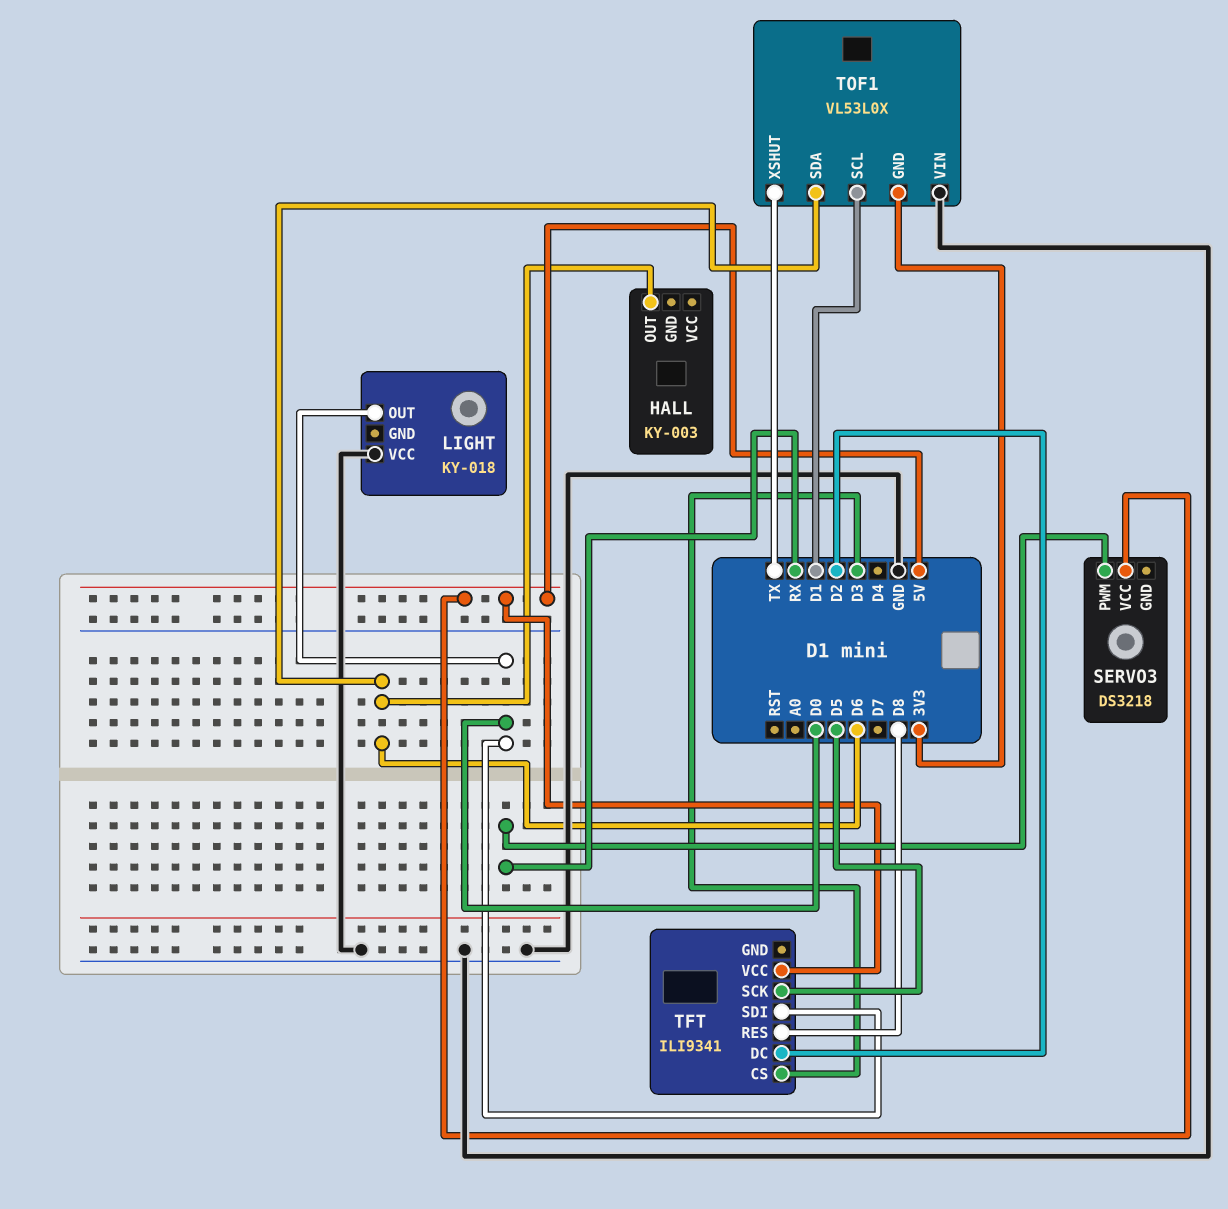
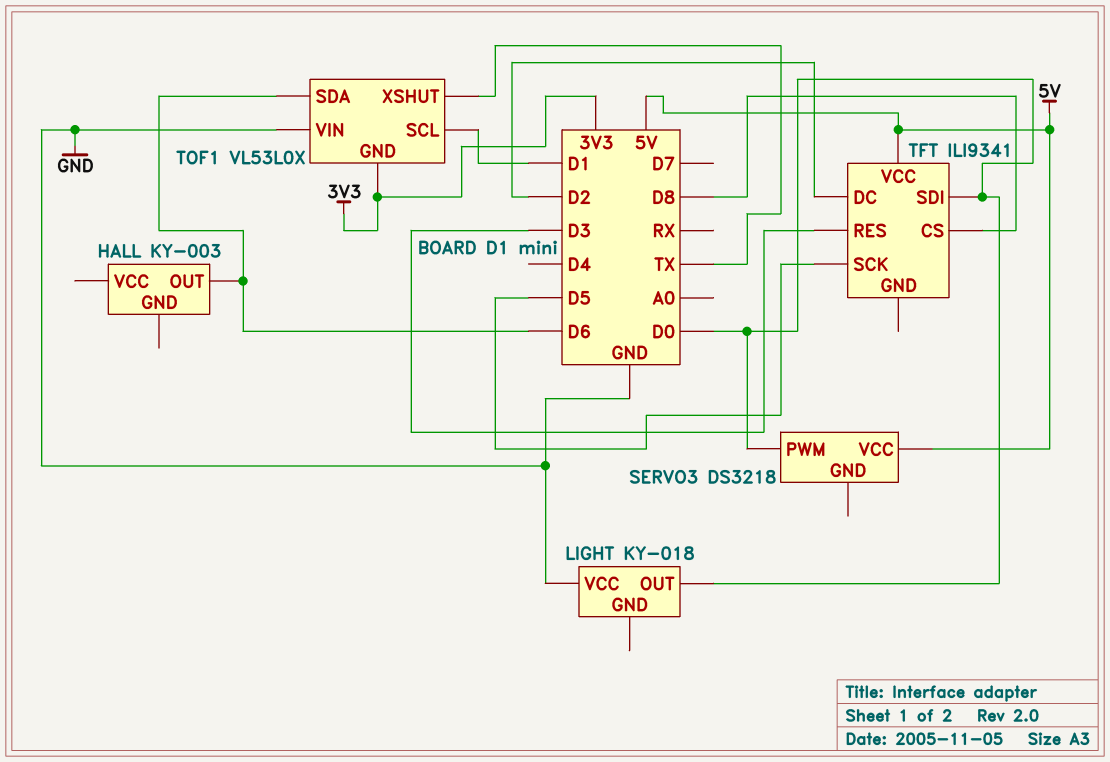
SERVO3 pin PWM: RX -> D0
TFT pin CS: D3 -> D8
TFT pin RES: D8 -> D3

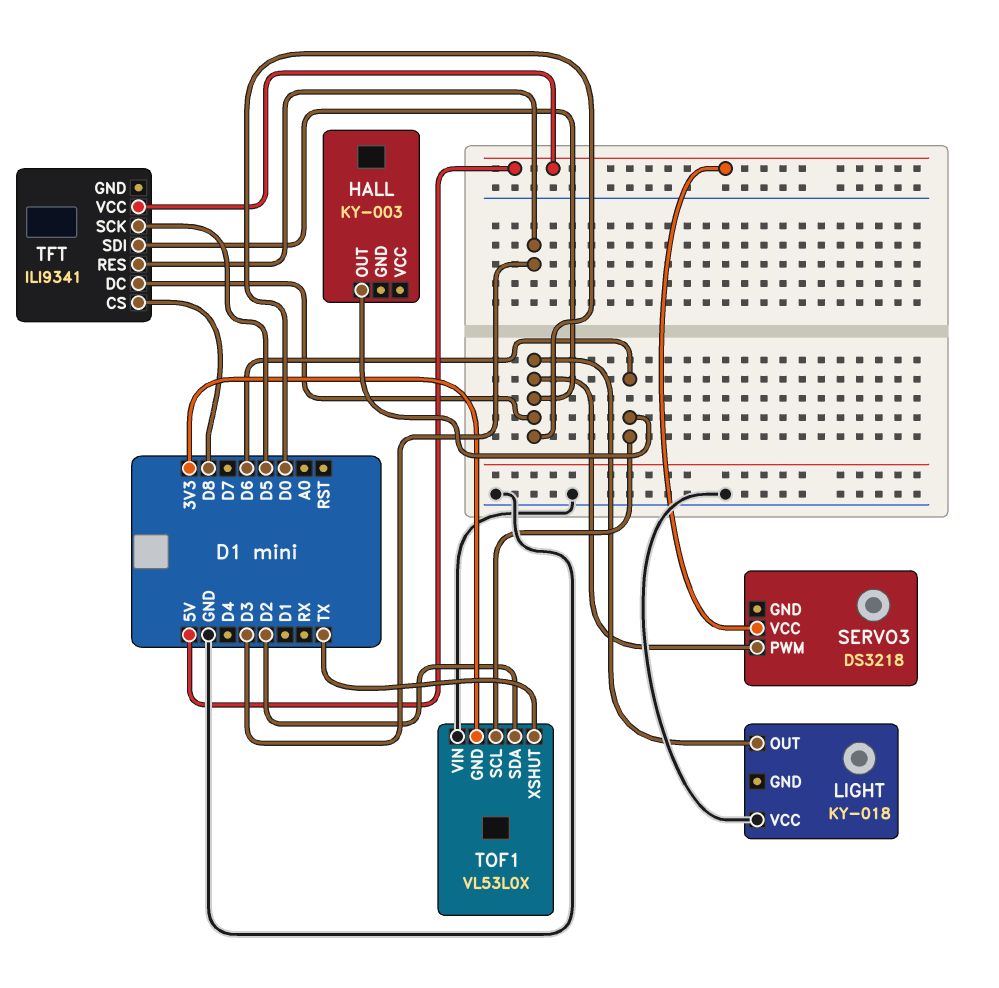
TFT pin DC: D2 -> D0
TOF1 pin SCL: D1 -> D6
TOF1 pin SDA: D6 -> D2

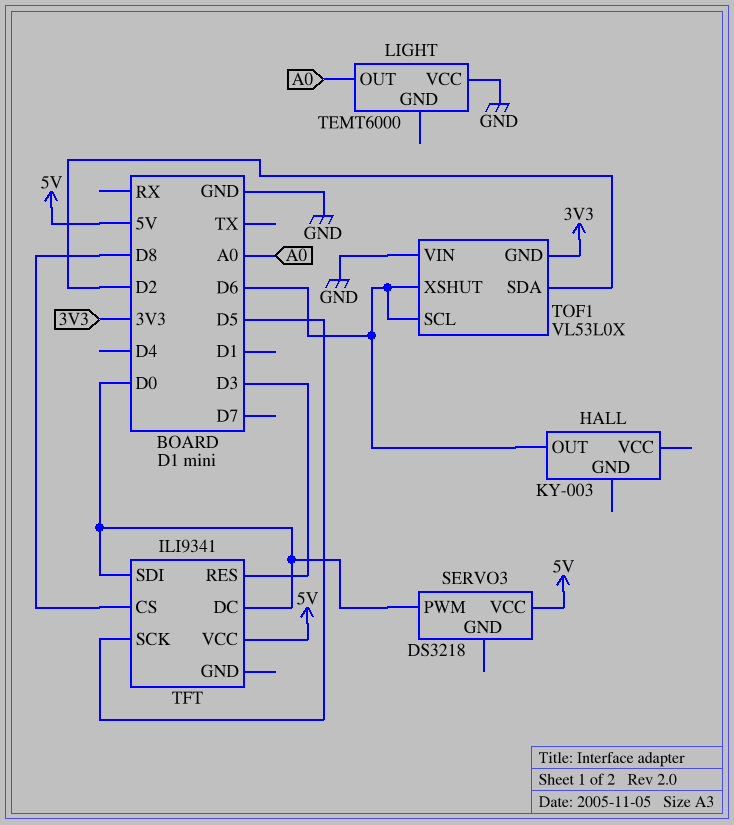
LIGHT: KY-018 -> TEMT6000
LIGHT pin OUT: D0 -> A0
TOF1 pin XSHUT: TX -> D6

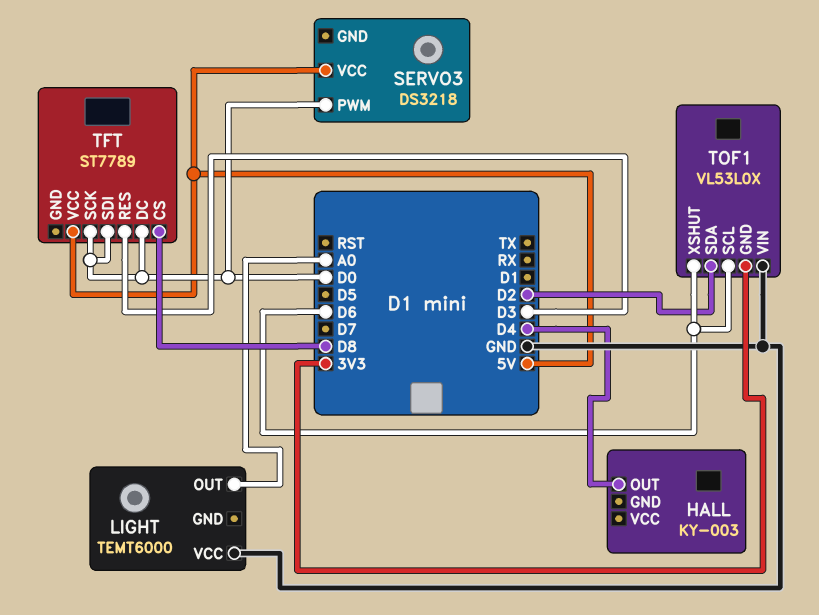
HALL pin OUT: D6 -> D4
TFT: ILI9341 -> ST7789
TFT pin SCK: D5 -> D0

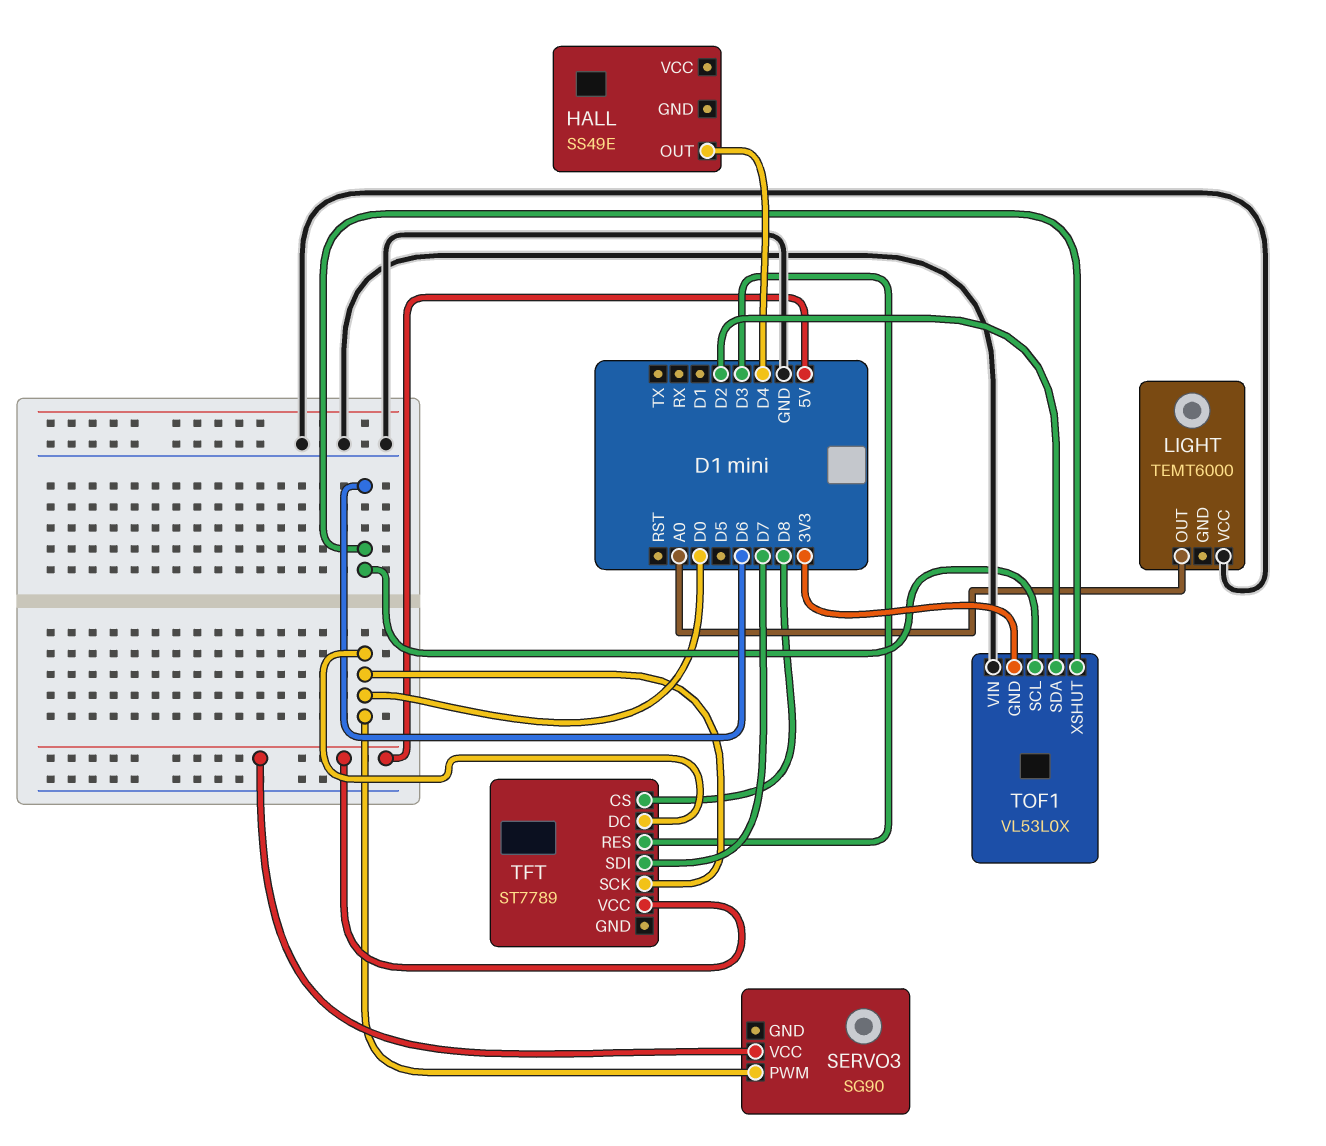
HALL: KY-003 -> SS49E
SERVO3: DS3218 -> SG90
TFT pin SDI: D0 -> D7

